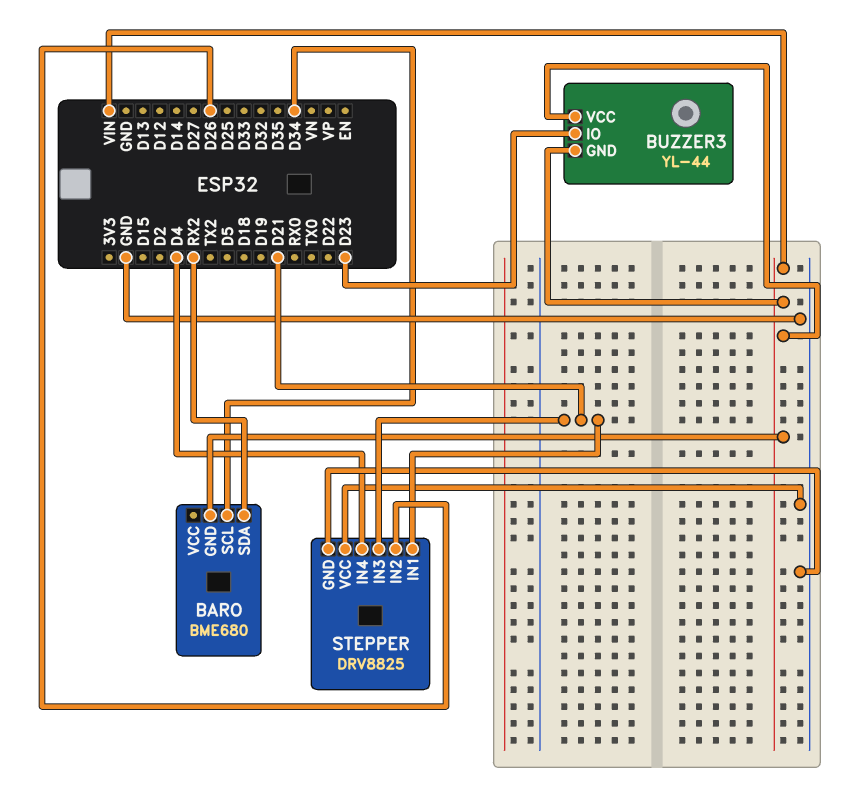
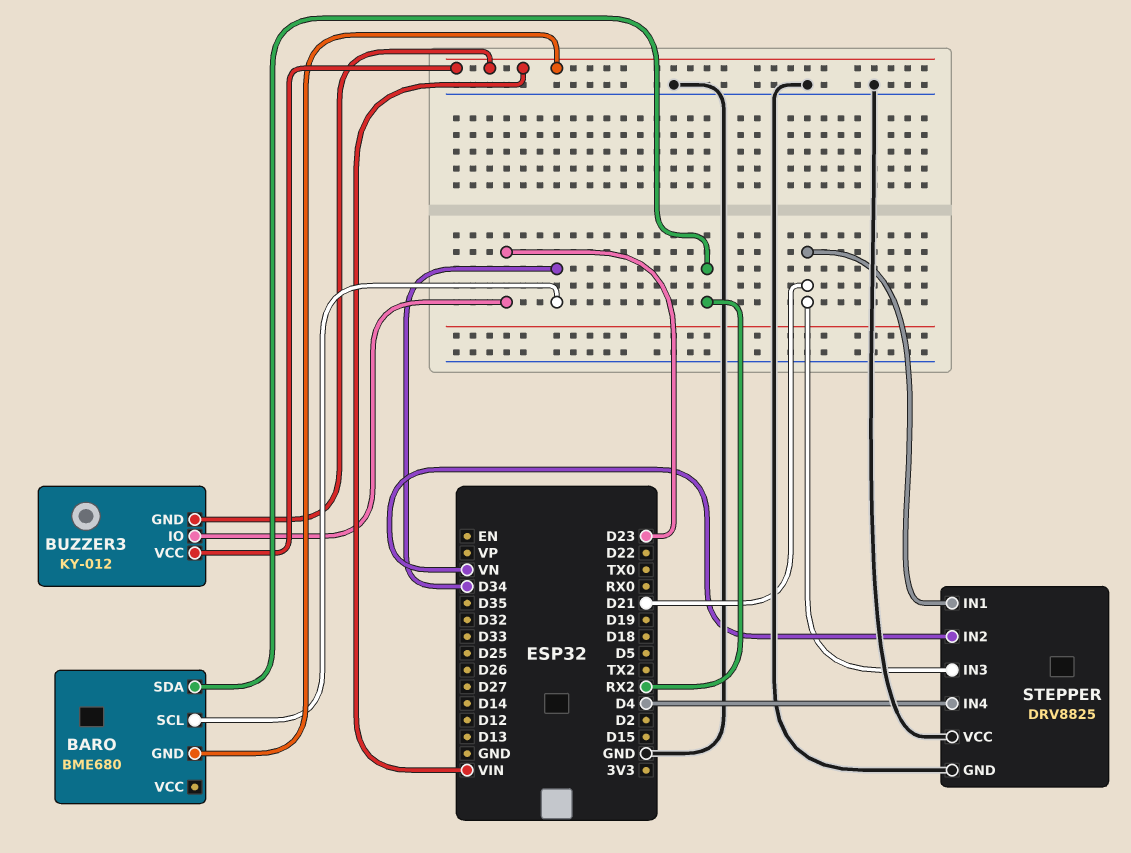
BUZZER3: YL-44 -> KY-012
STEPPER pin IN2: D26 -> VN

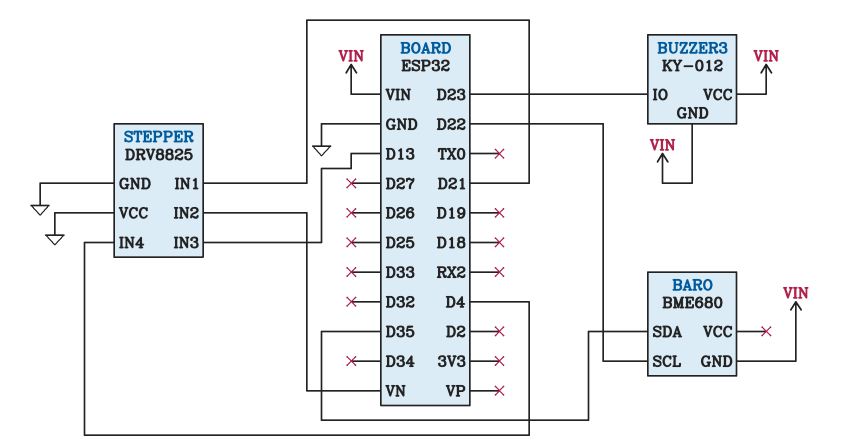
BARO pin SCL: D34 -> D22
BARO pin SDA: RX2 -> D35
STEPPER pin IN3: D21 -> D13

